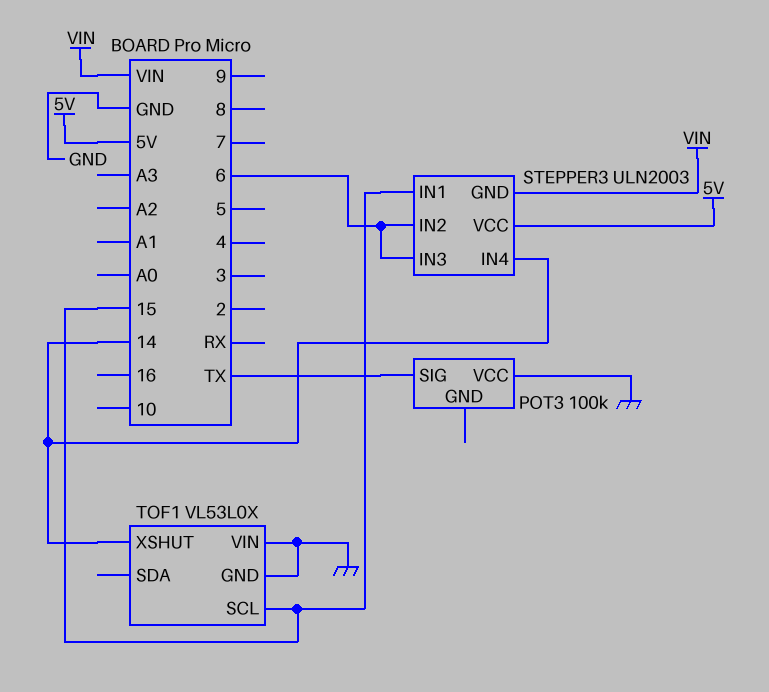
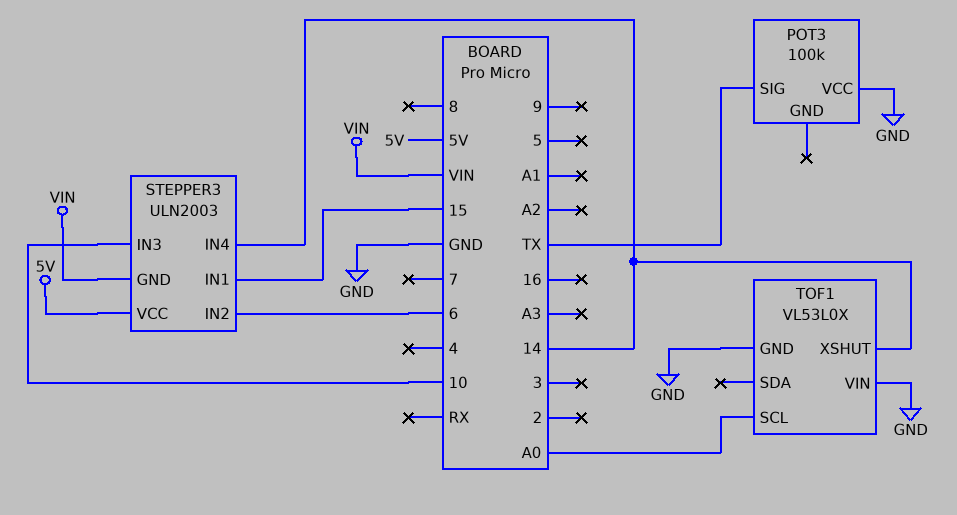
STEPPER3 pin IN3: 6 -> 10
TOF1 pin SCL: 15 -> A0

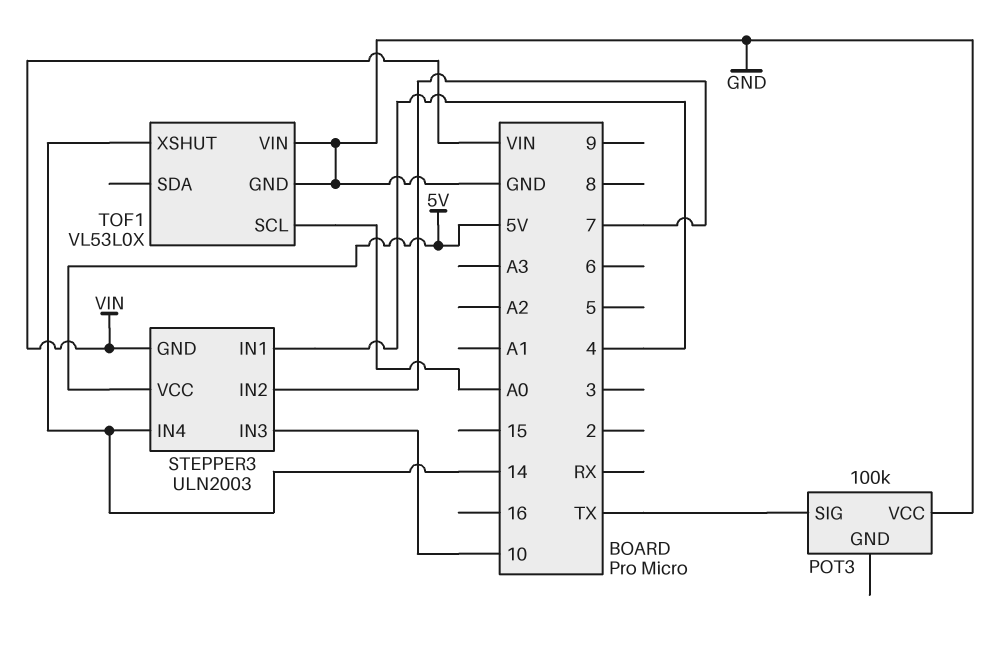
STEPPER3 pin IN1: 15 -> 4
STEPPER3 pin IN2: 6 -> 7

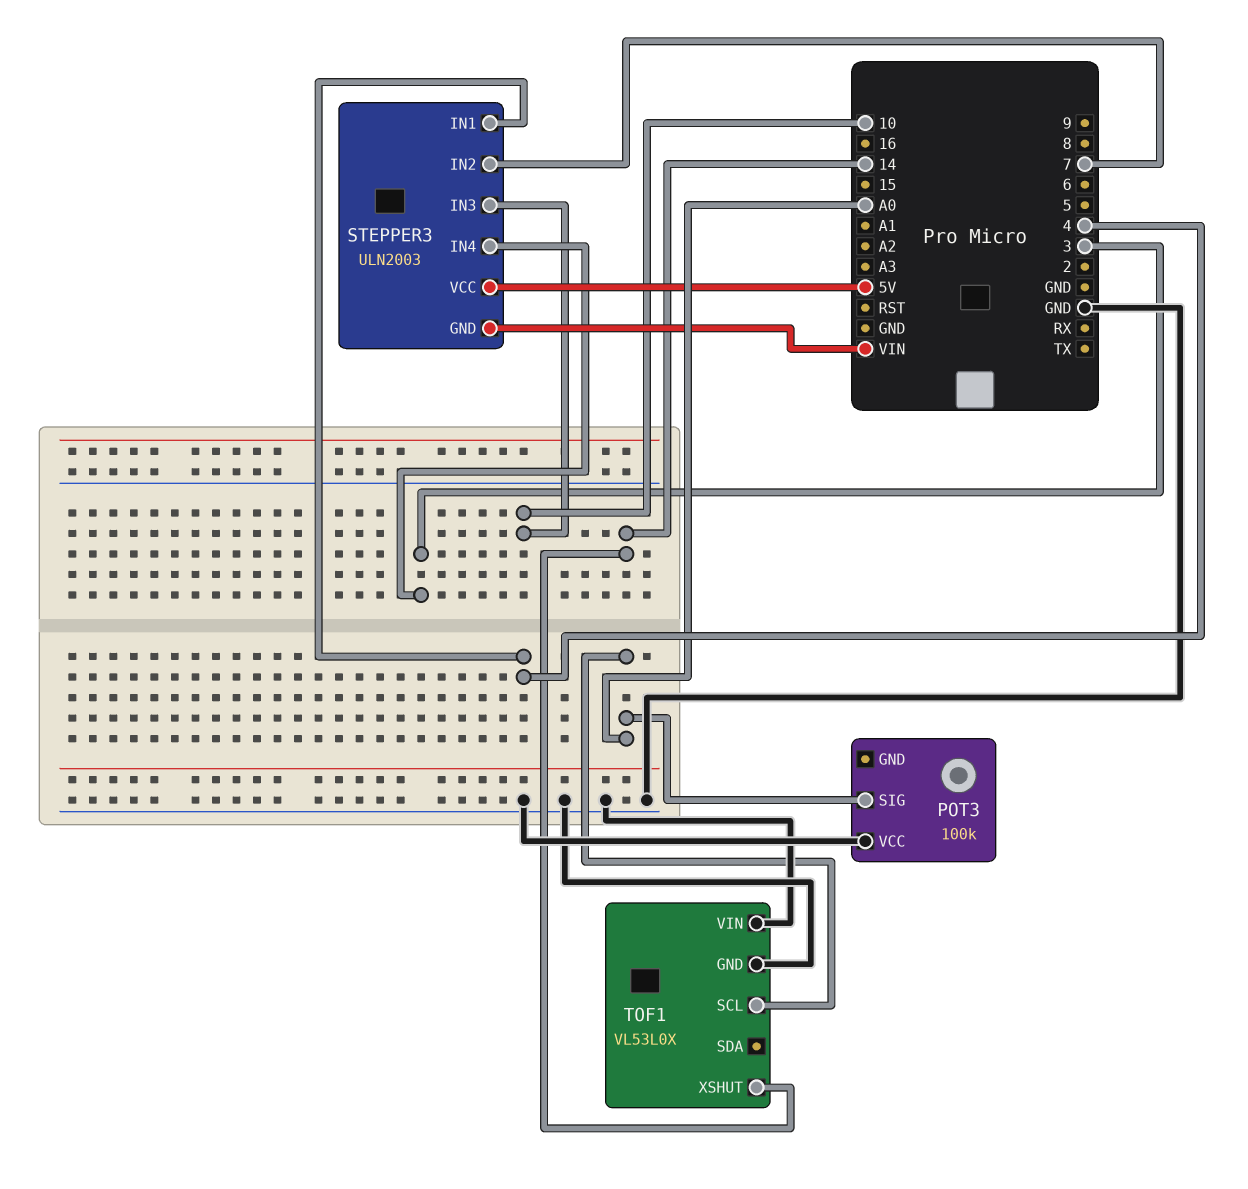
POT3 pin SIG: TX -> A0
STEPPER3 pin IN4: 14 -> 3

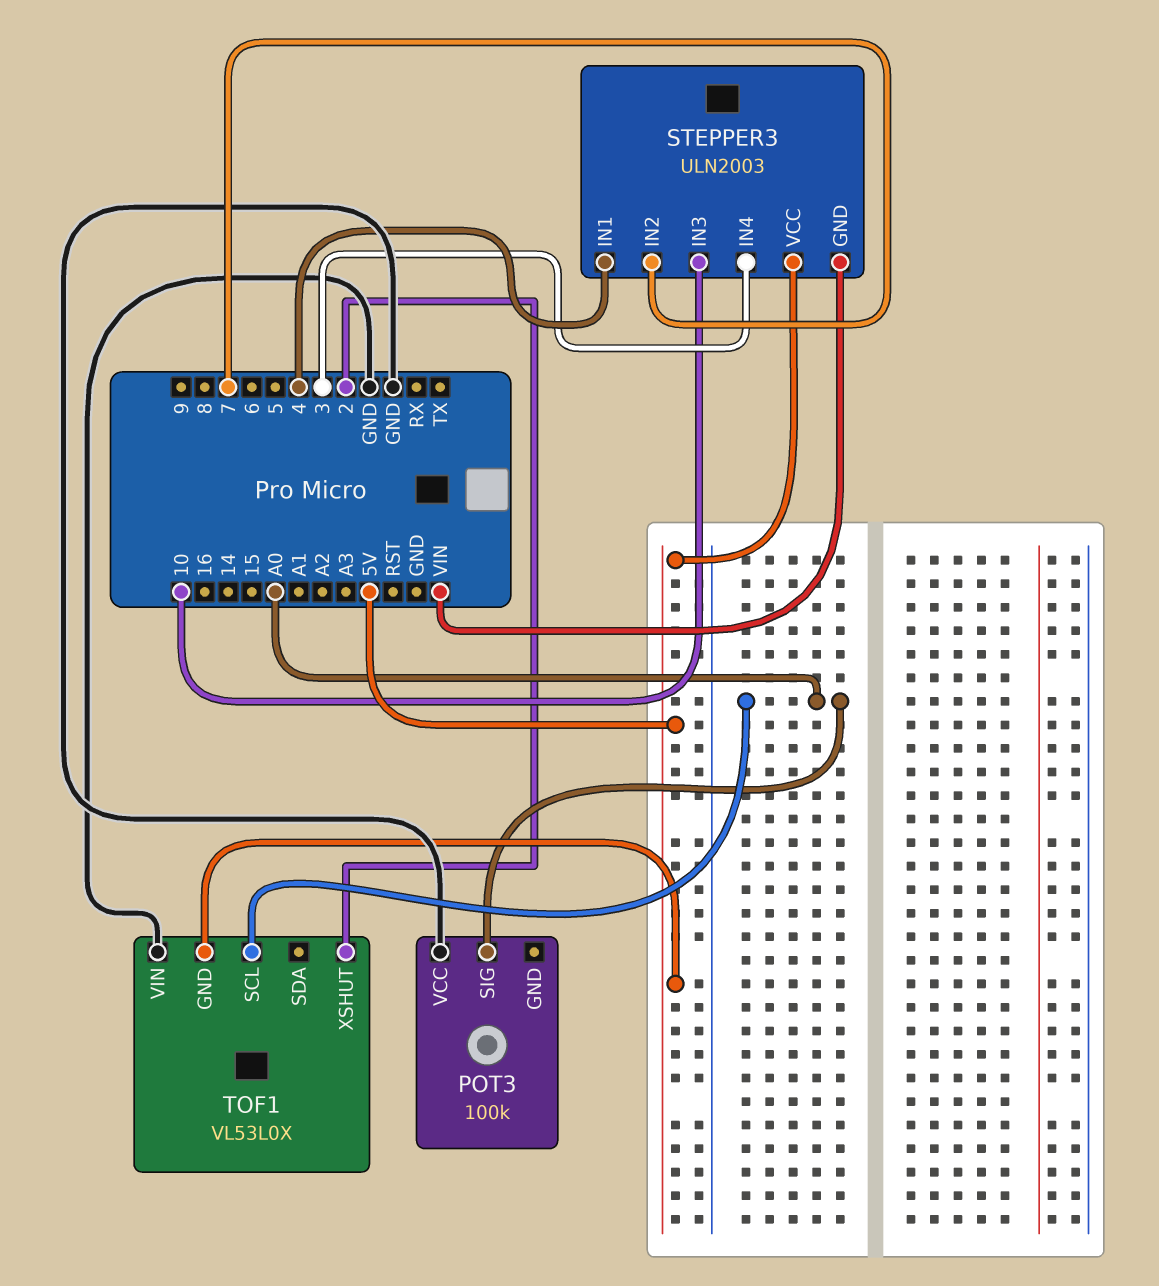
TOF1 pin GND: GND -> 5V
TOF1 pin XSHUT: 14 -> 2

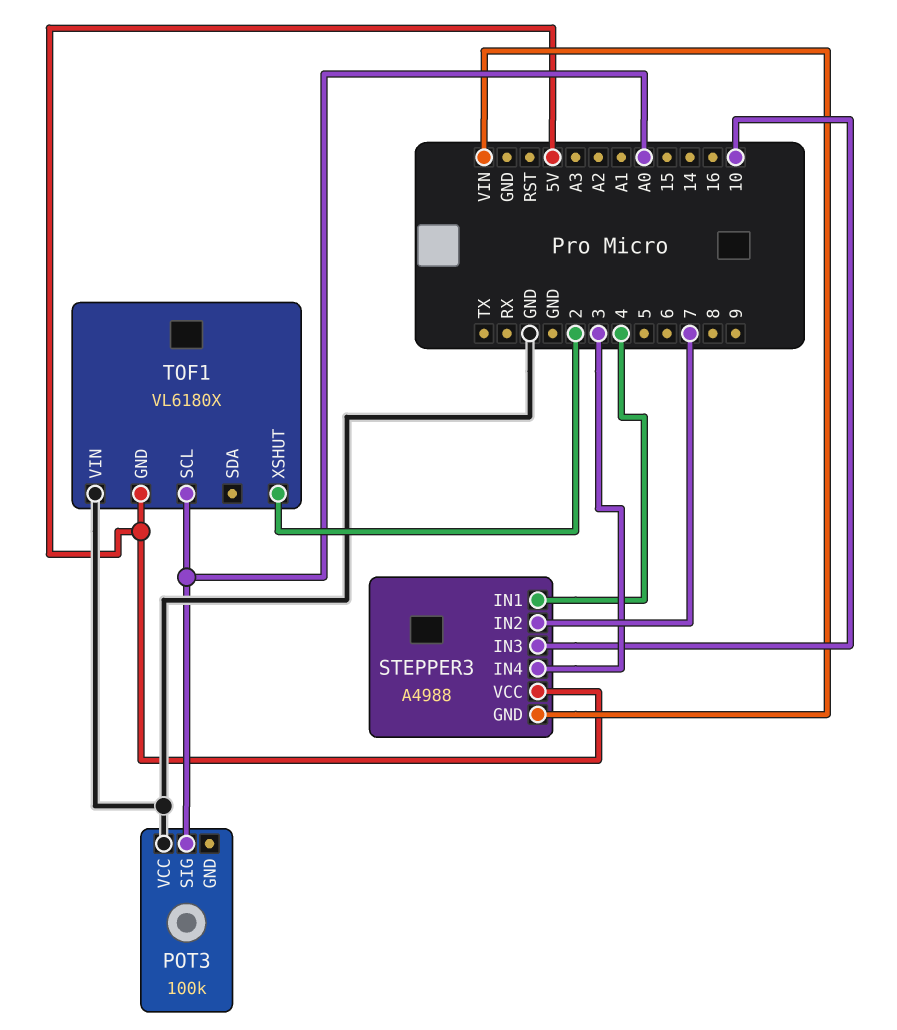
STEPPER3: ULN2003 -> A4988
TOF1: VL53L0X -> VL6180X

